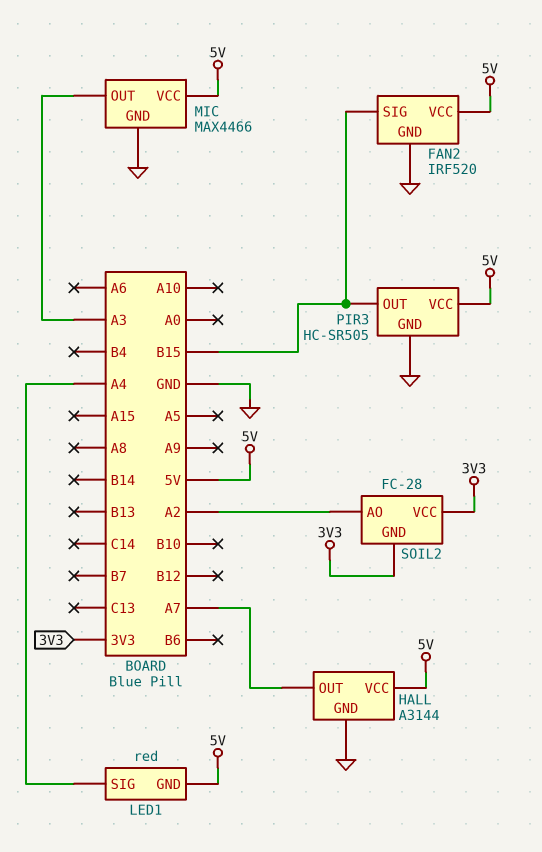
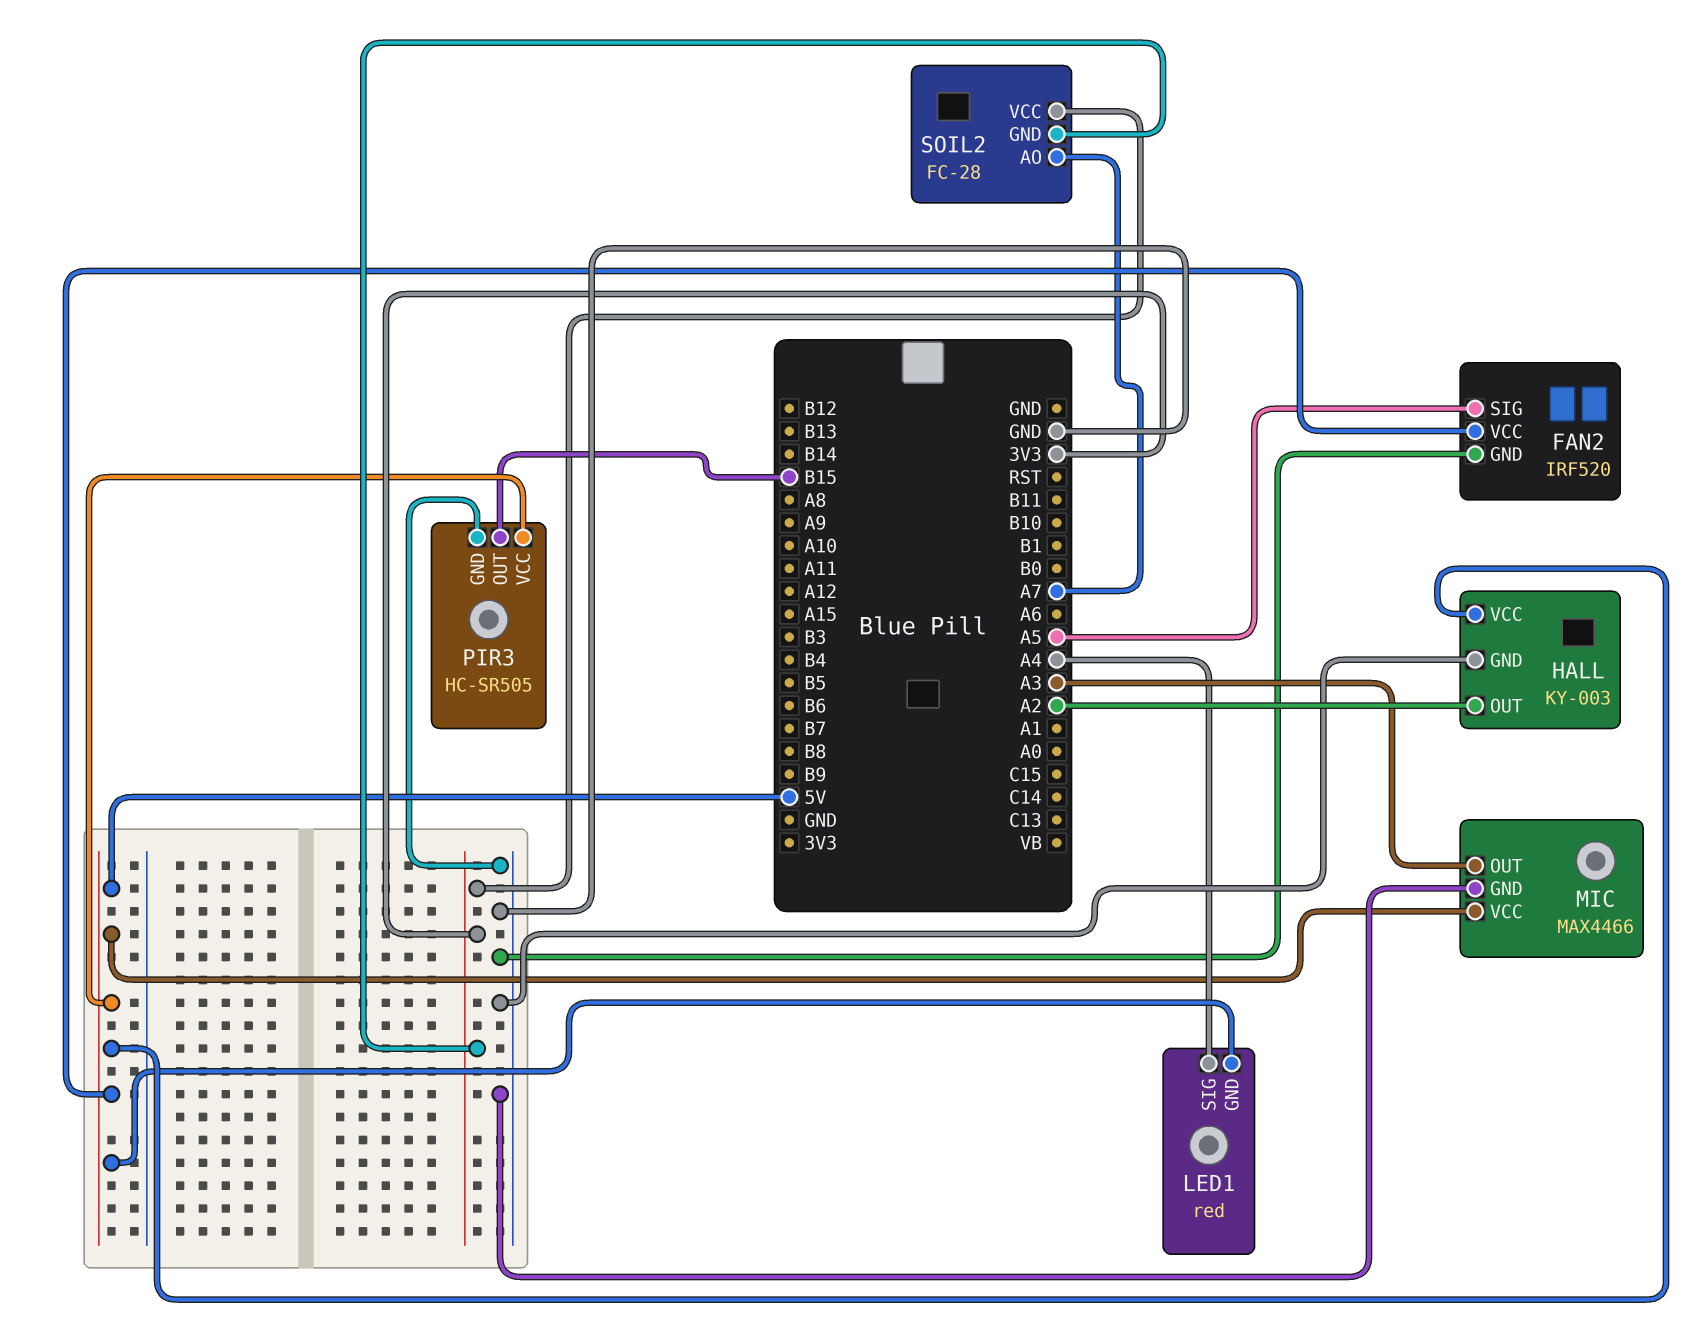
FAN2 pin SIG: B15 -> A5
HALL: A3144 -> KY-003
HALL pin OUT: A7 -> A2
SOIL2 pin AO: A2 -> A7

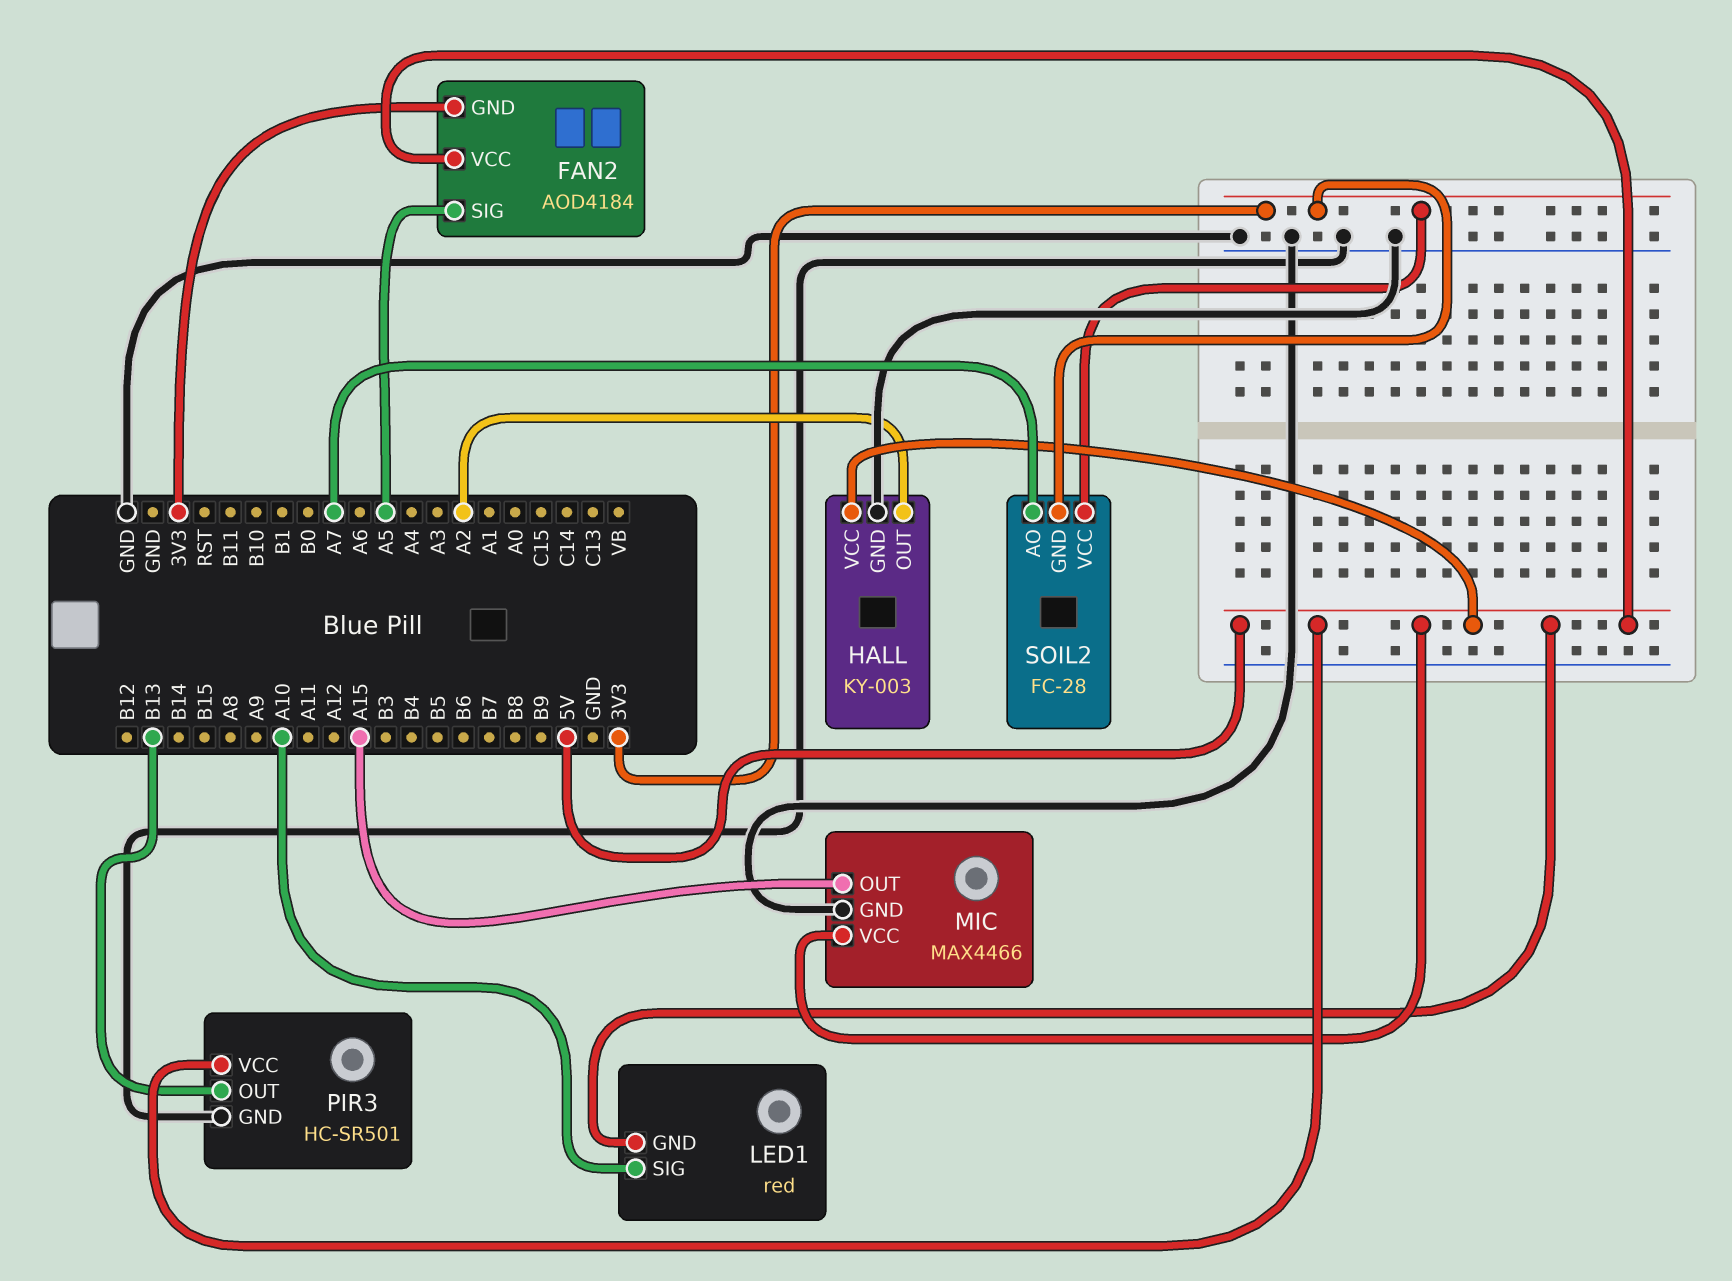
FAN2: IRF520 -> AOD4184
FAN2 pin GND: GND -> 3V3
LED1 pin SIG: A4 -> A10
MIC pin OUT: A3 -> A15
PIR3: HC-SR505 -> HC-SR501
PIR3 pin OUT: B15 -> B13

